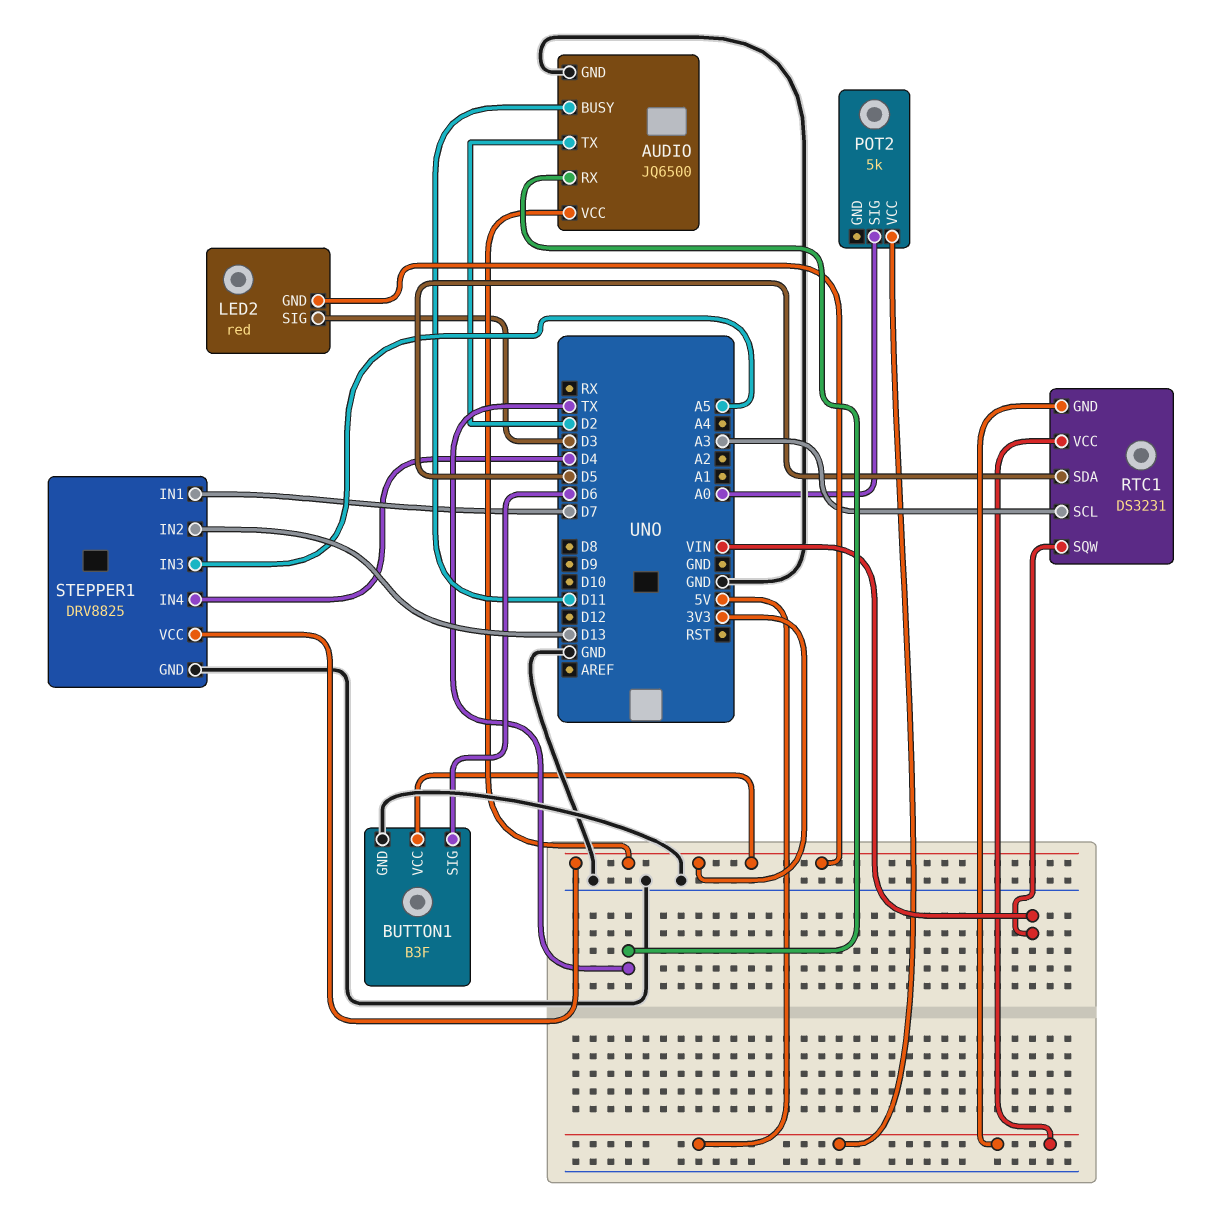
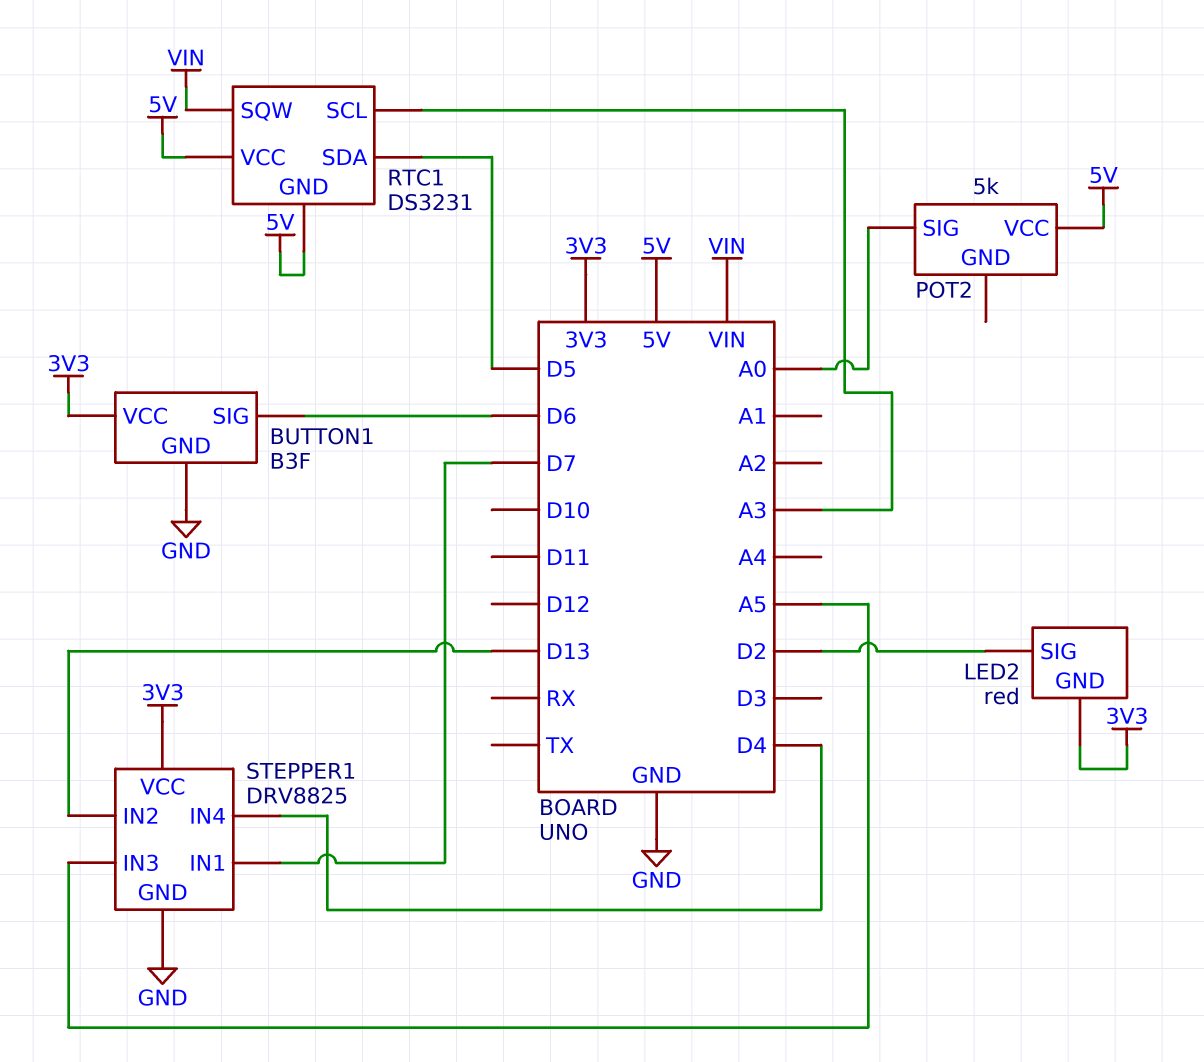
AUDIO: JQ6500 -> none
AUDIO pin BUSY: D11 -> none
AUDIO pin GND: GND -> none
AUDIO pin RX: TX -> none
AUDIO pin TX: D2 -> none
AUDIO pin VCC: 3V3 -> none
LED2 pin SIG: D3 -> D2

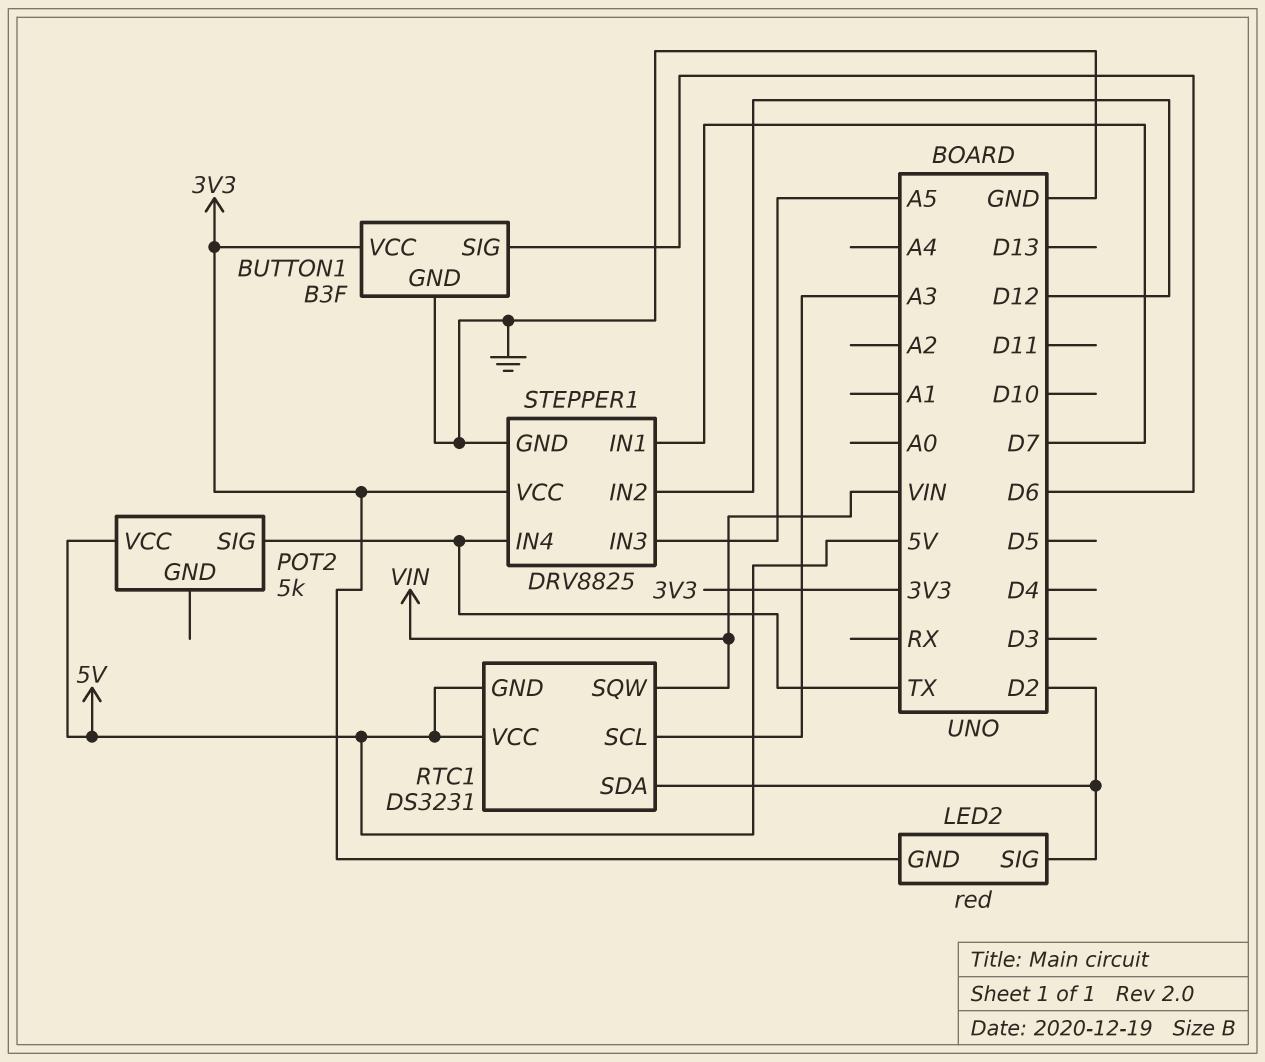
POT2 pin SIG: A0 -> TX
RTC1 pin SDA: D5 -> D2
STEPPER1 pin IN2: D13 -> D12
STEPPER1 pin IN4: D4 -> TX

